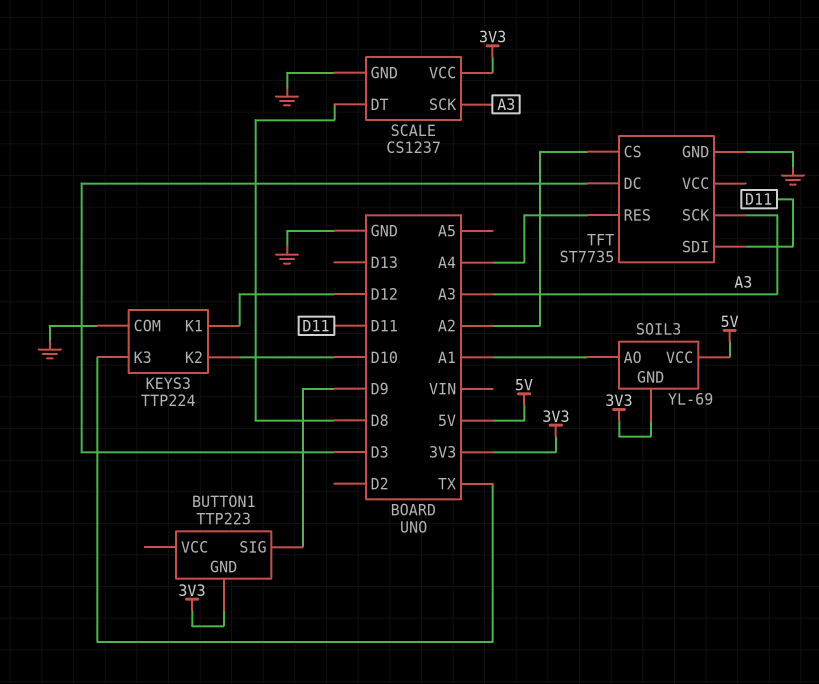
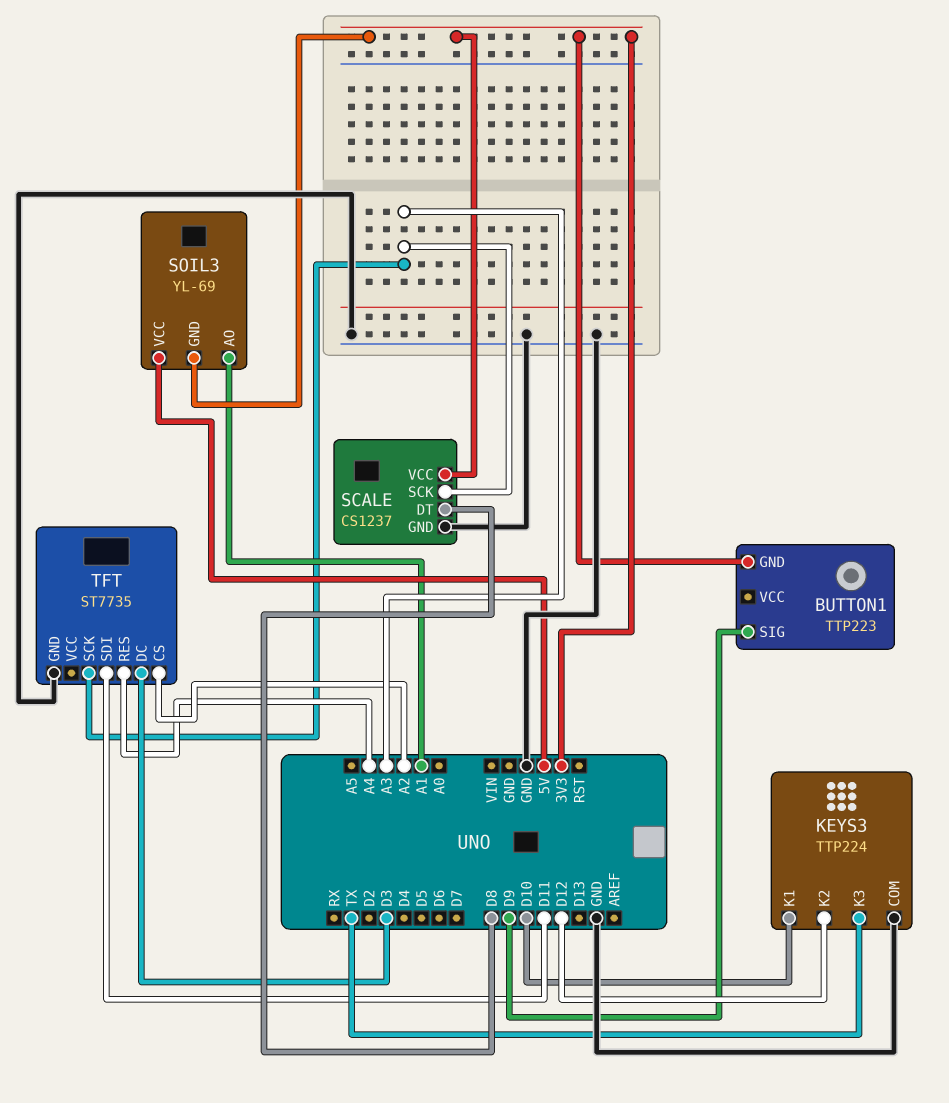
KEYS3 pin K1: D12 -> D10
KEYS3 pin K2: D10 -> D12

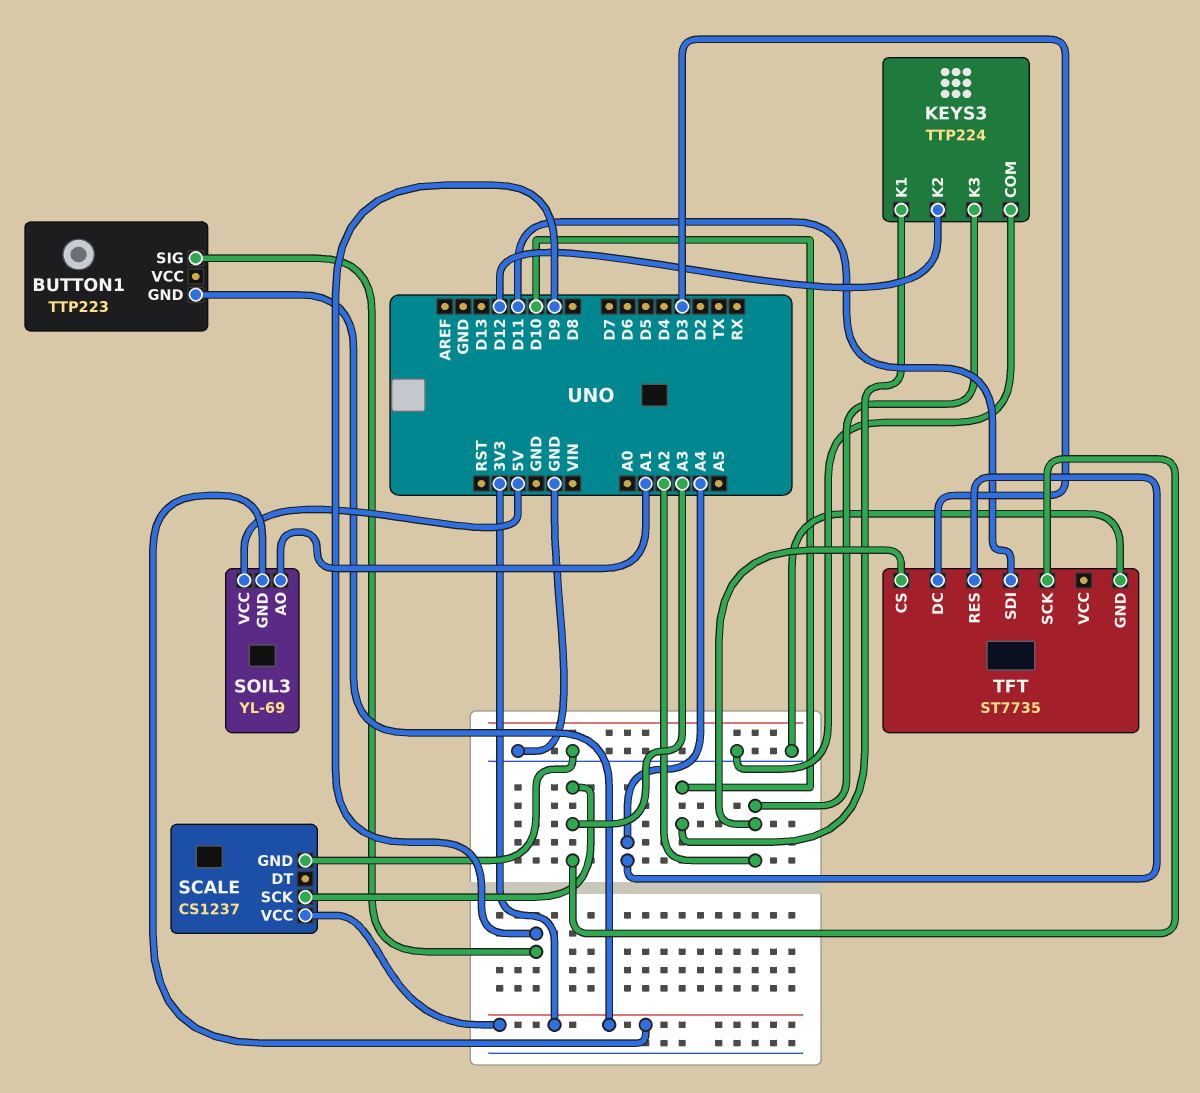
KEYS3 pin K3: TX -> A2
SCALE pin DT: D8 -> none

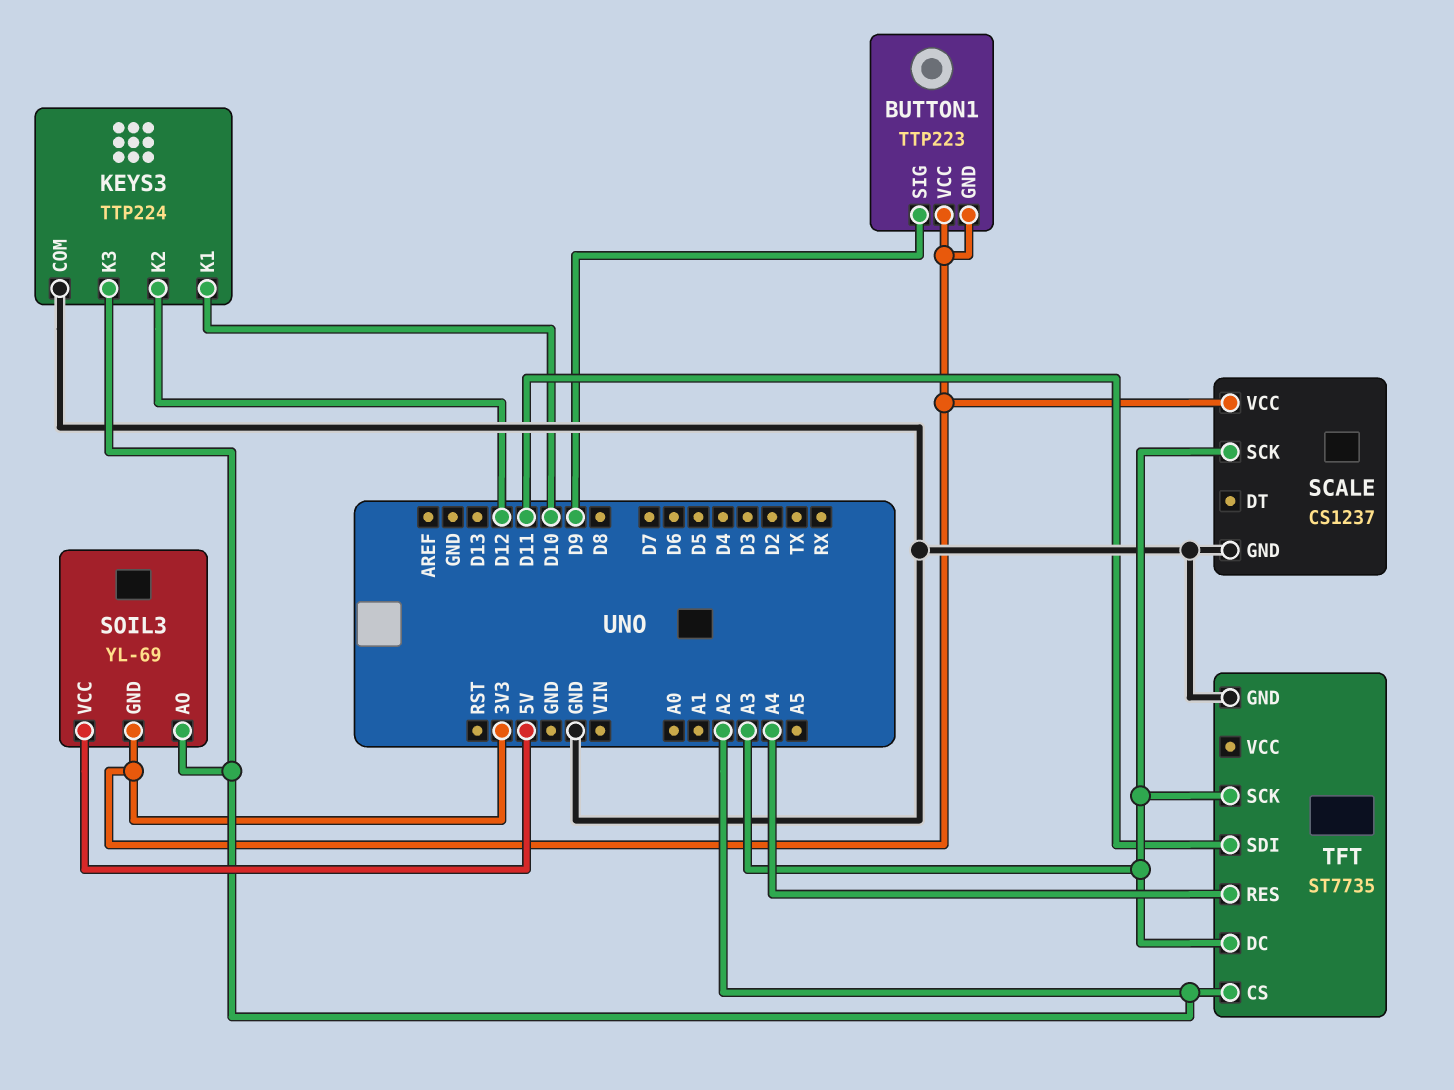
BUTTON1 pin VCC: none -> 3V3
SOIL3 pin AO: A1 -> A2
TFT pin DC: D3 -> A3

